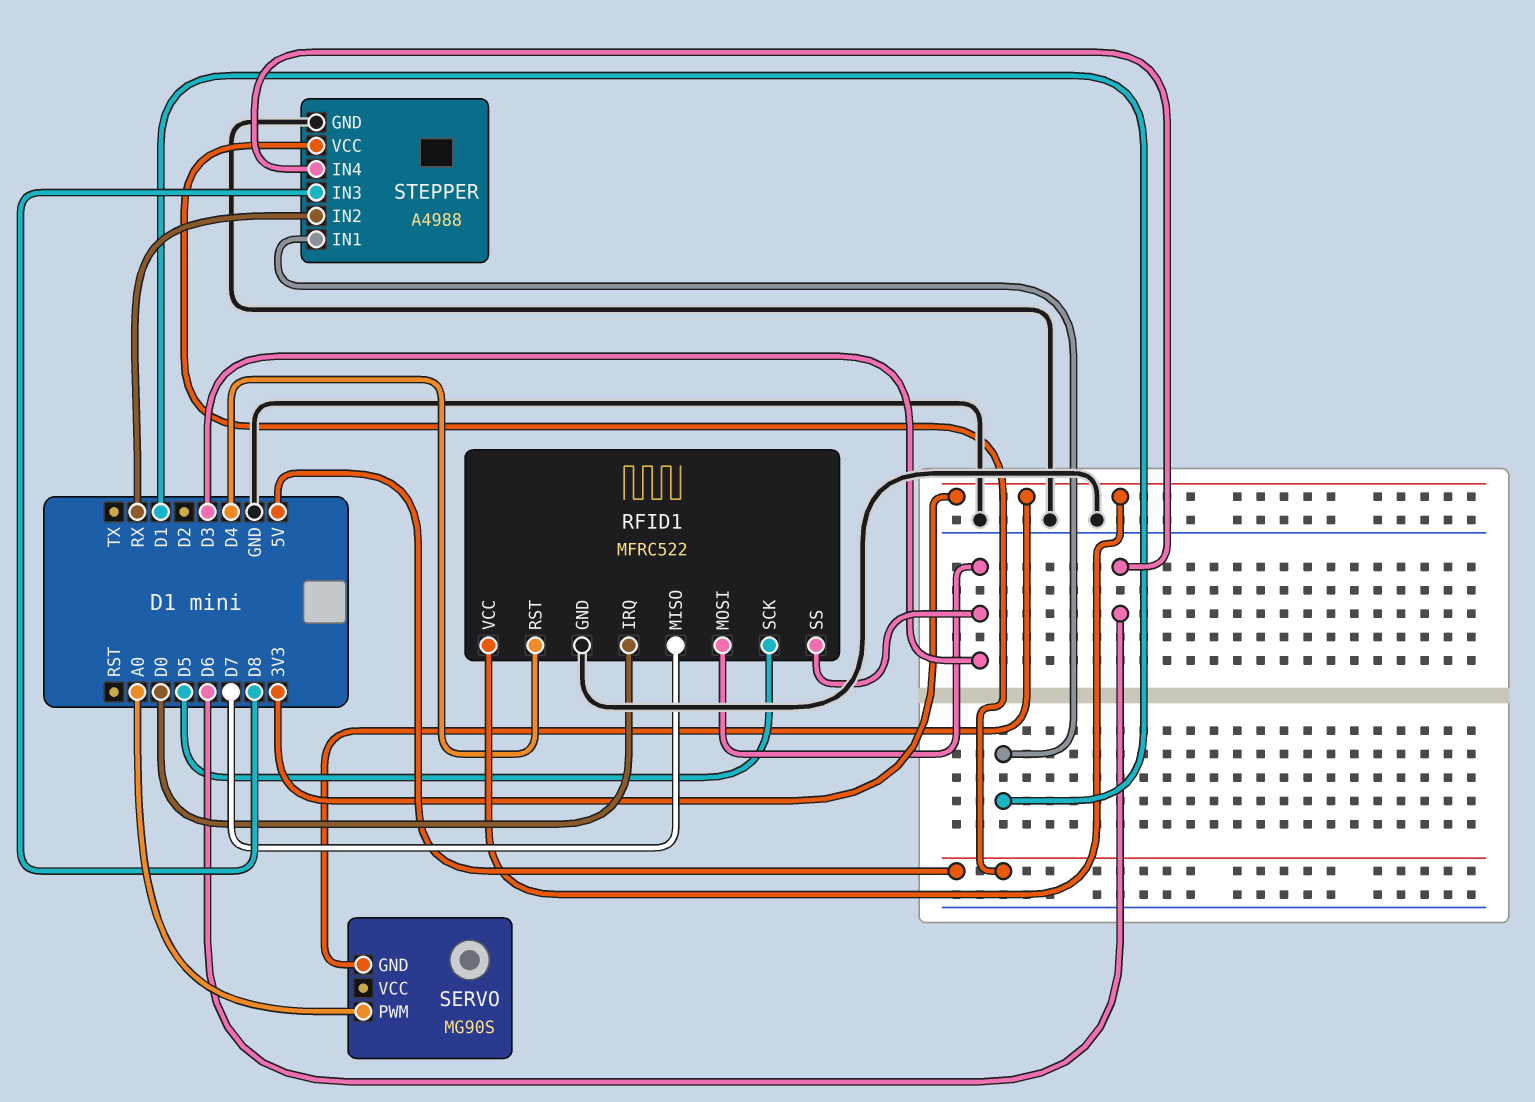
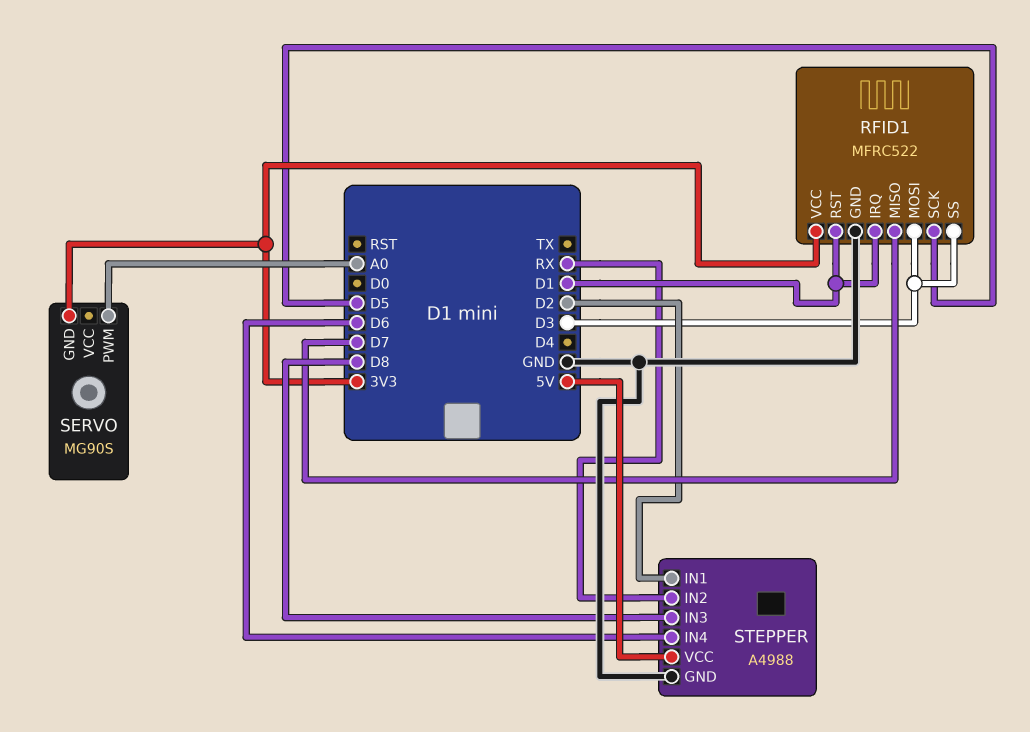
RFID1 pin IRQ: D0 -> D1
RFID1 pin RST: D4 -> D1
STEPPER pin IN1: D1 -> D2

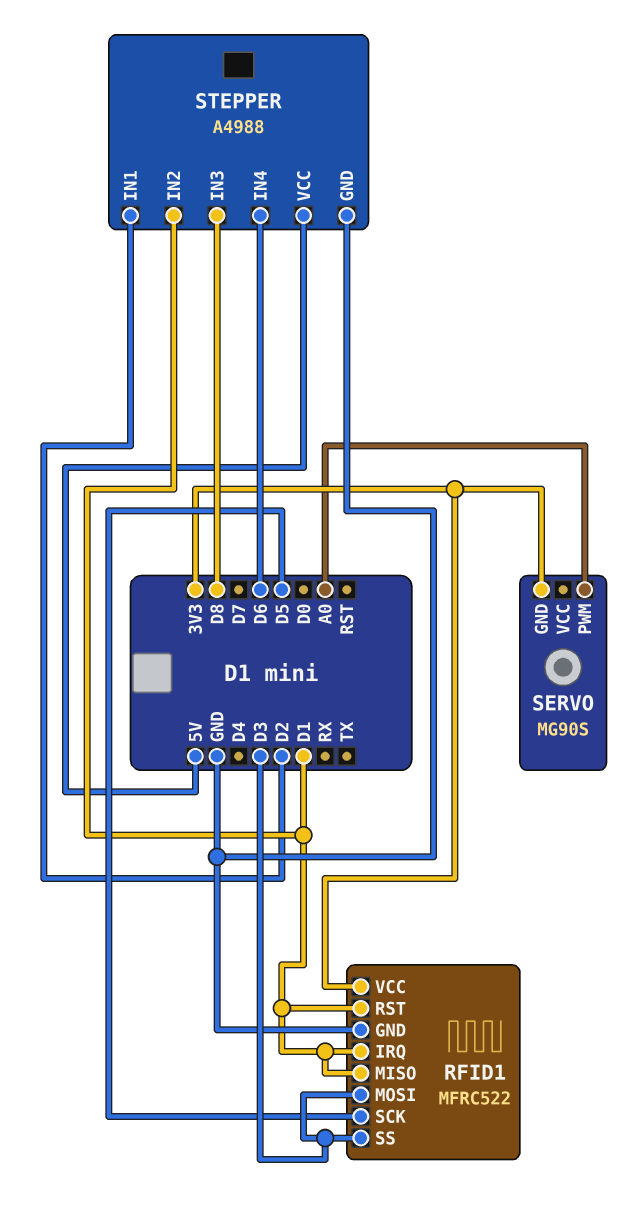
RFID1 pin MISO: D7 -> D1
STEPPER pin IN2: RX -> D1

